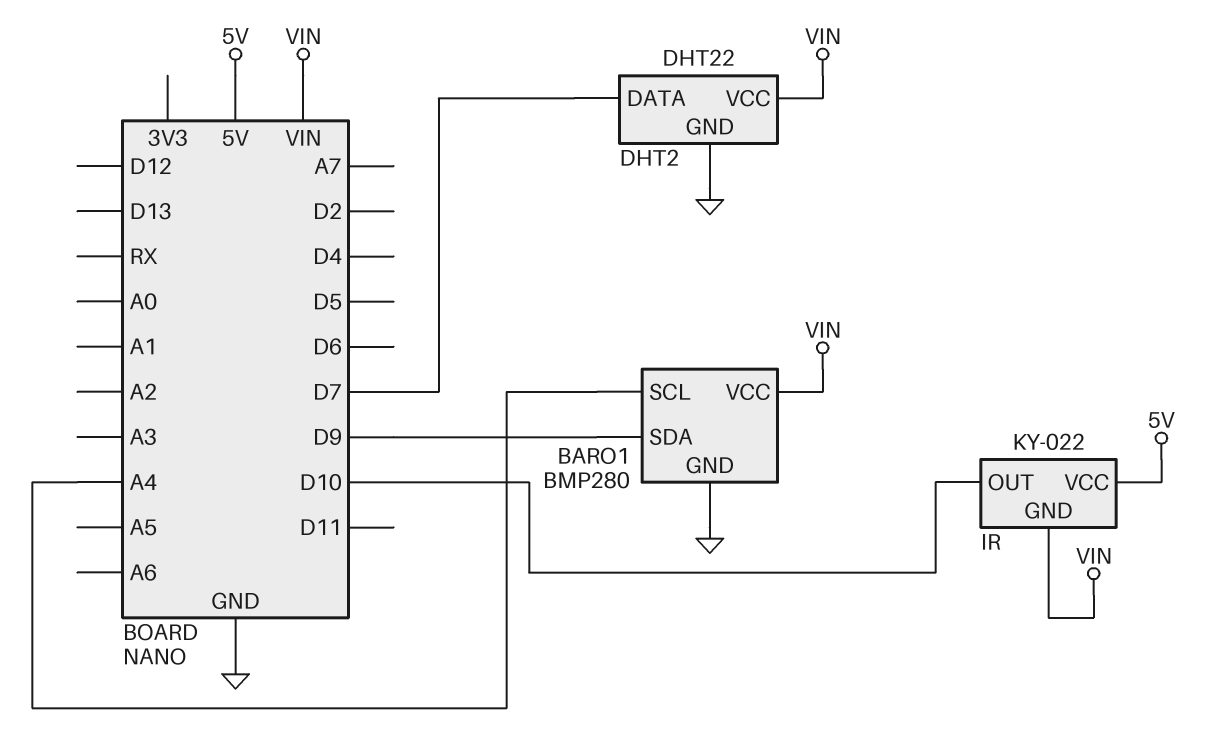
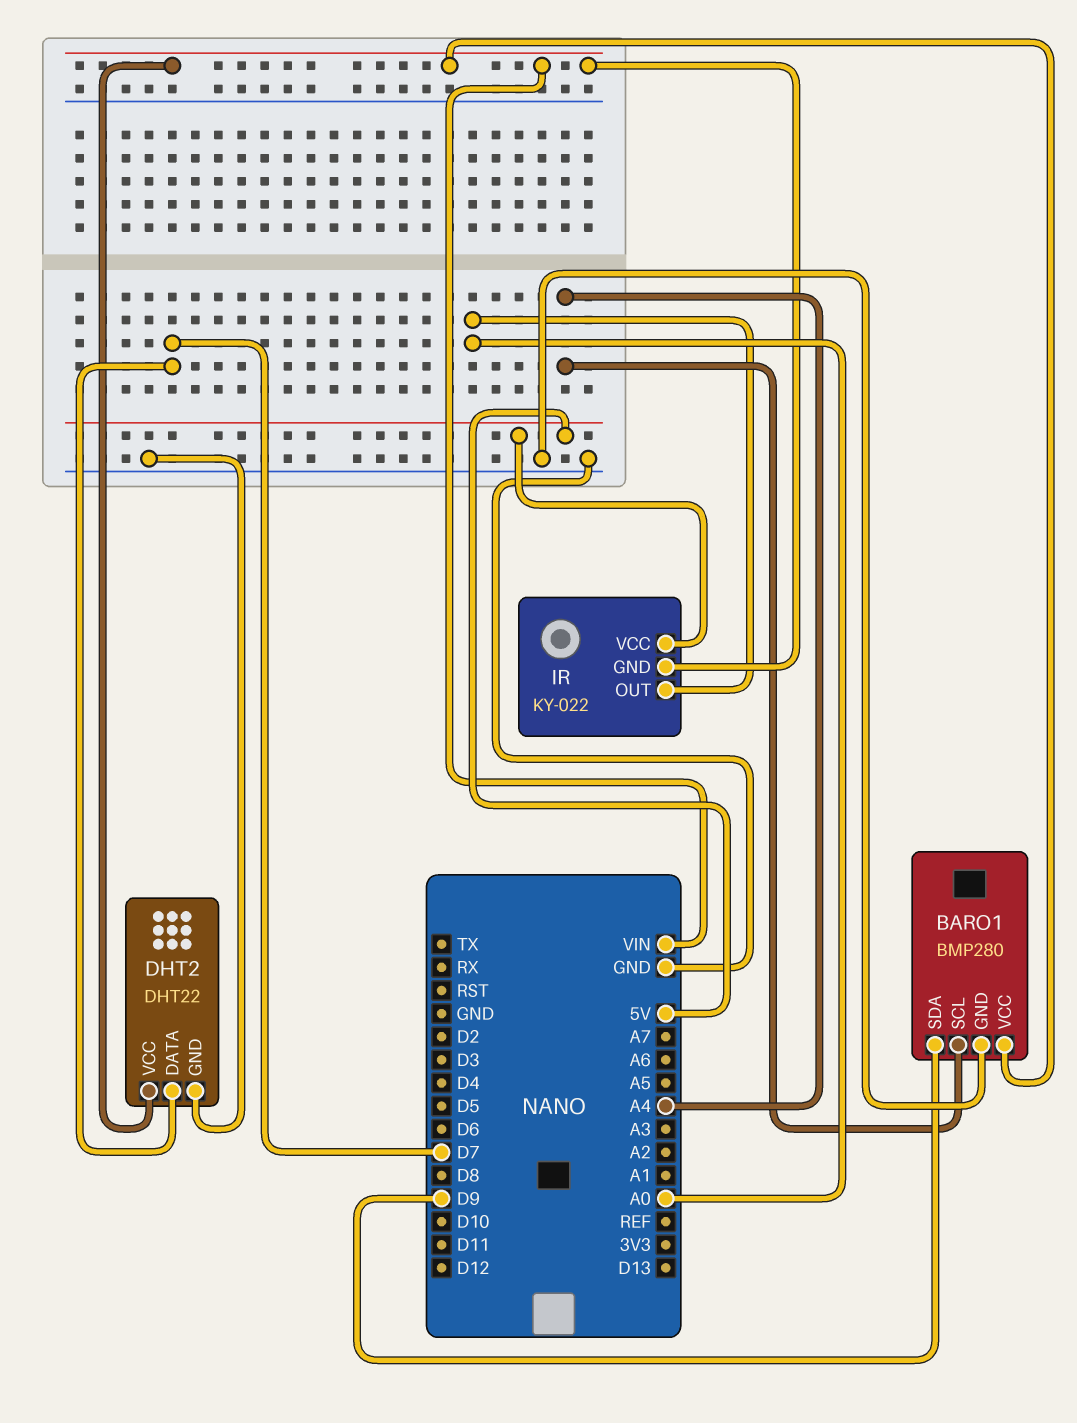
IR pin OUT: D10 -> A0

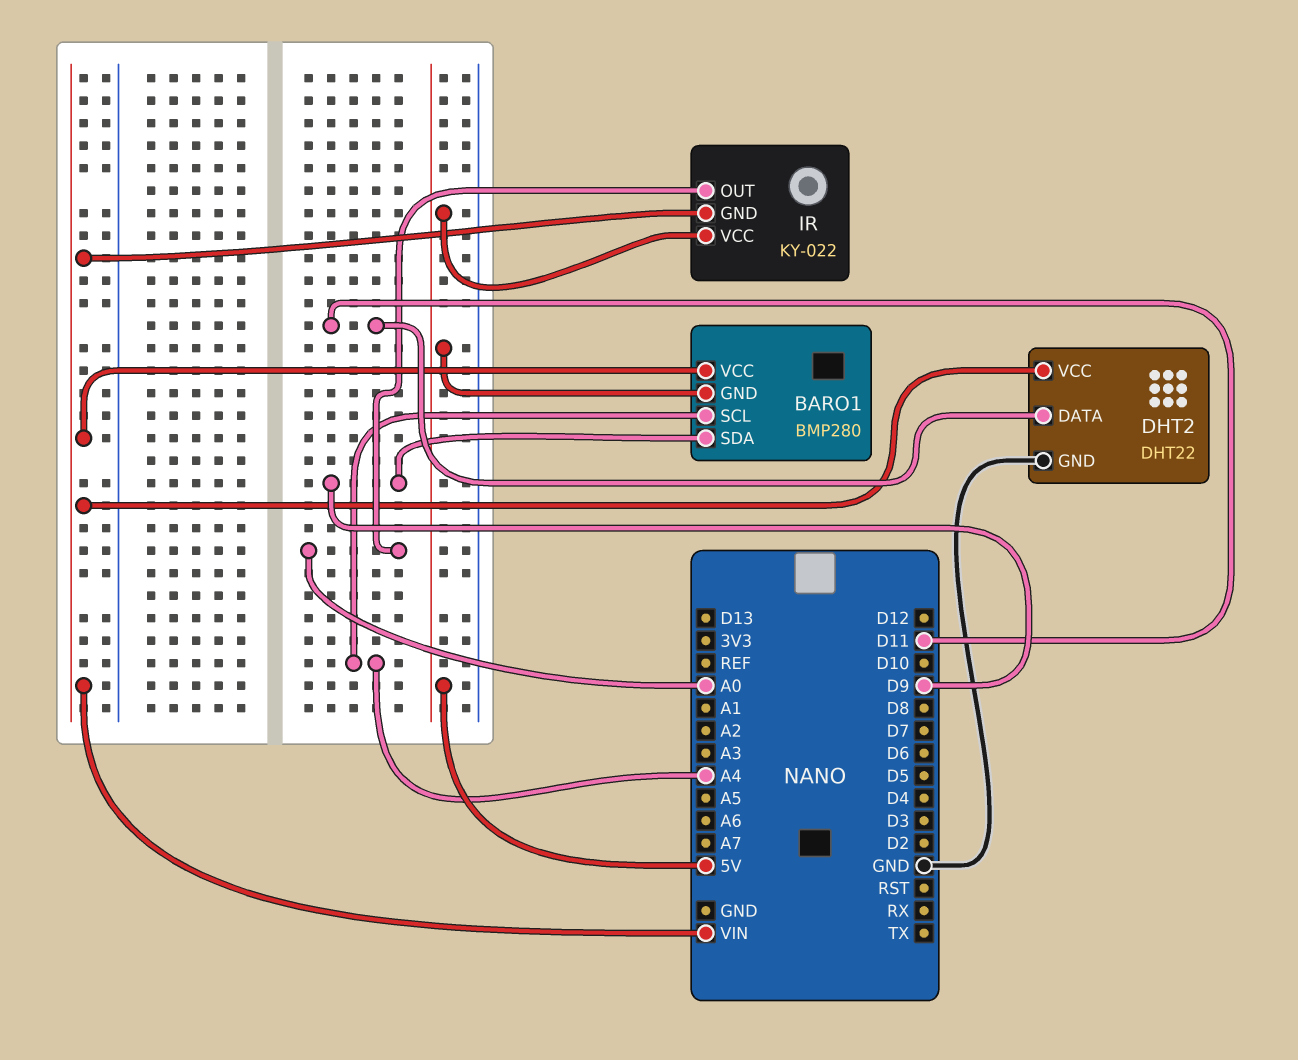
BARO1 pin GND: GND -> 5V
DHT2 pin DATA: D7 -> D11

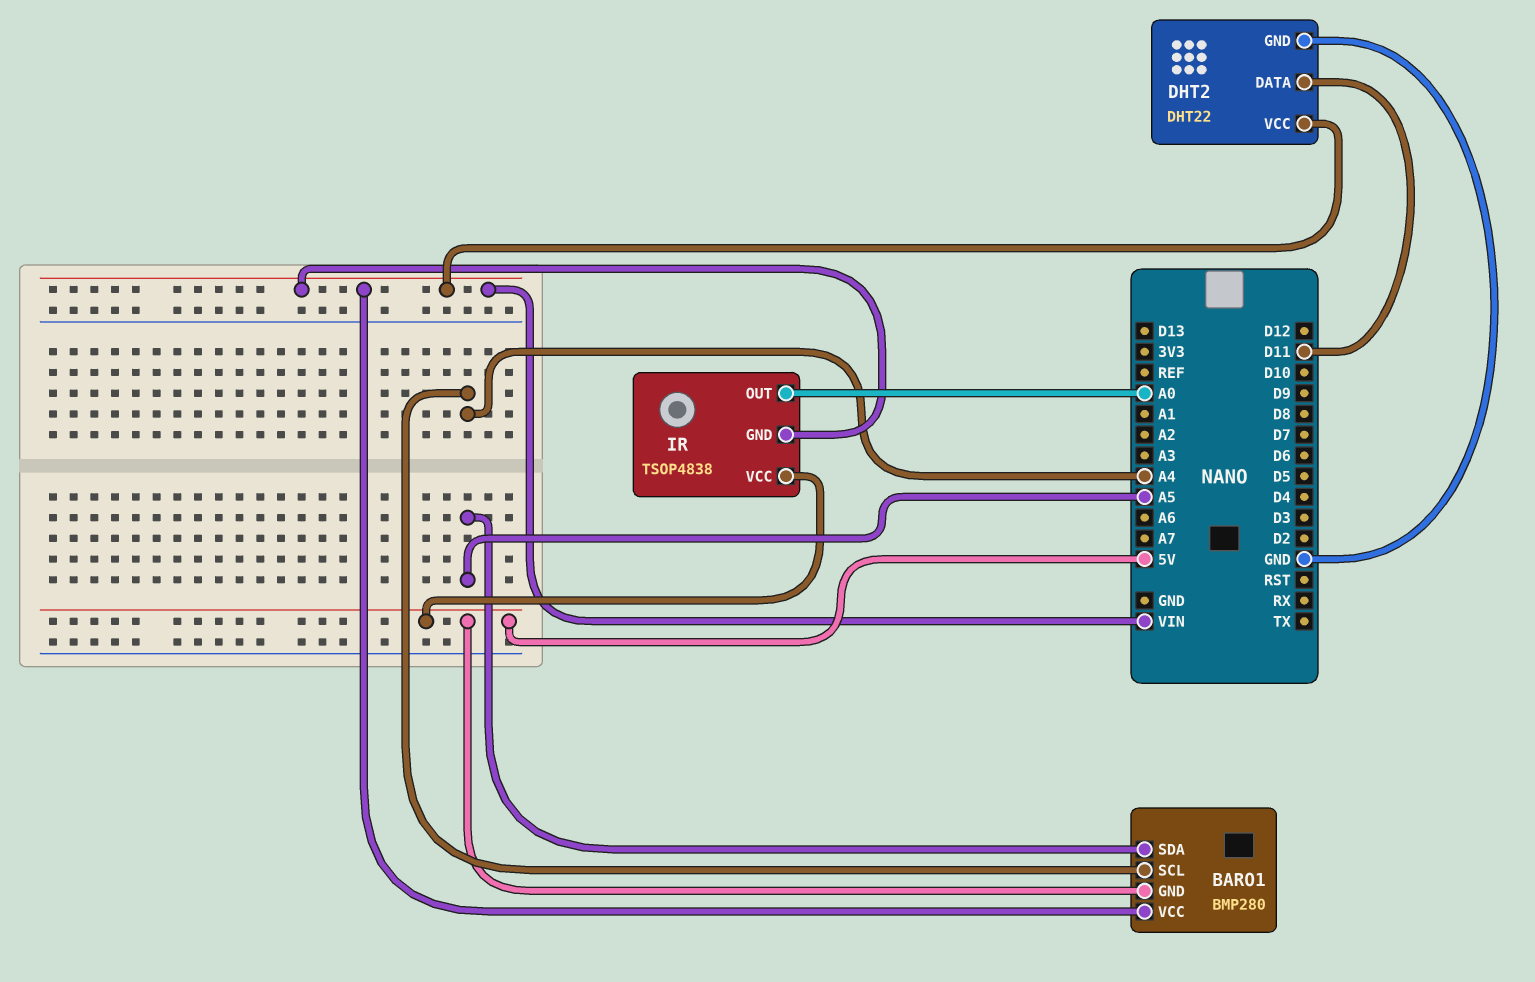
BARO1 pin SDA: D9 -> A5
IR: KY-022 -> TSOP4838

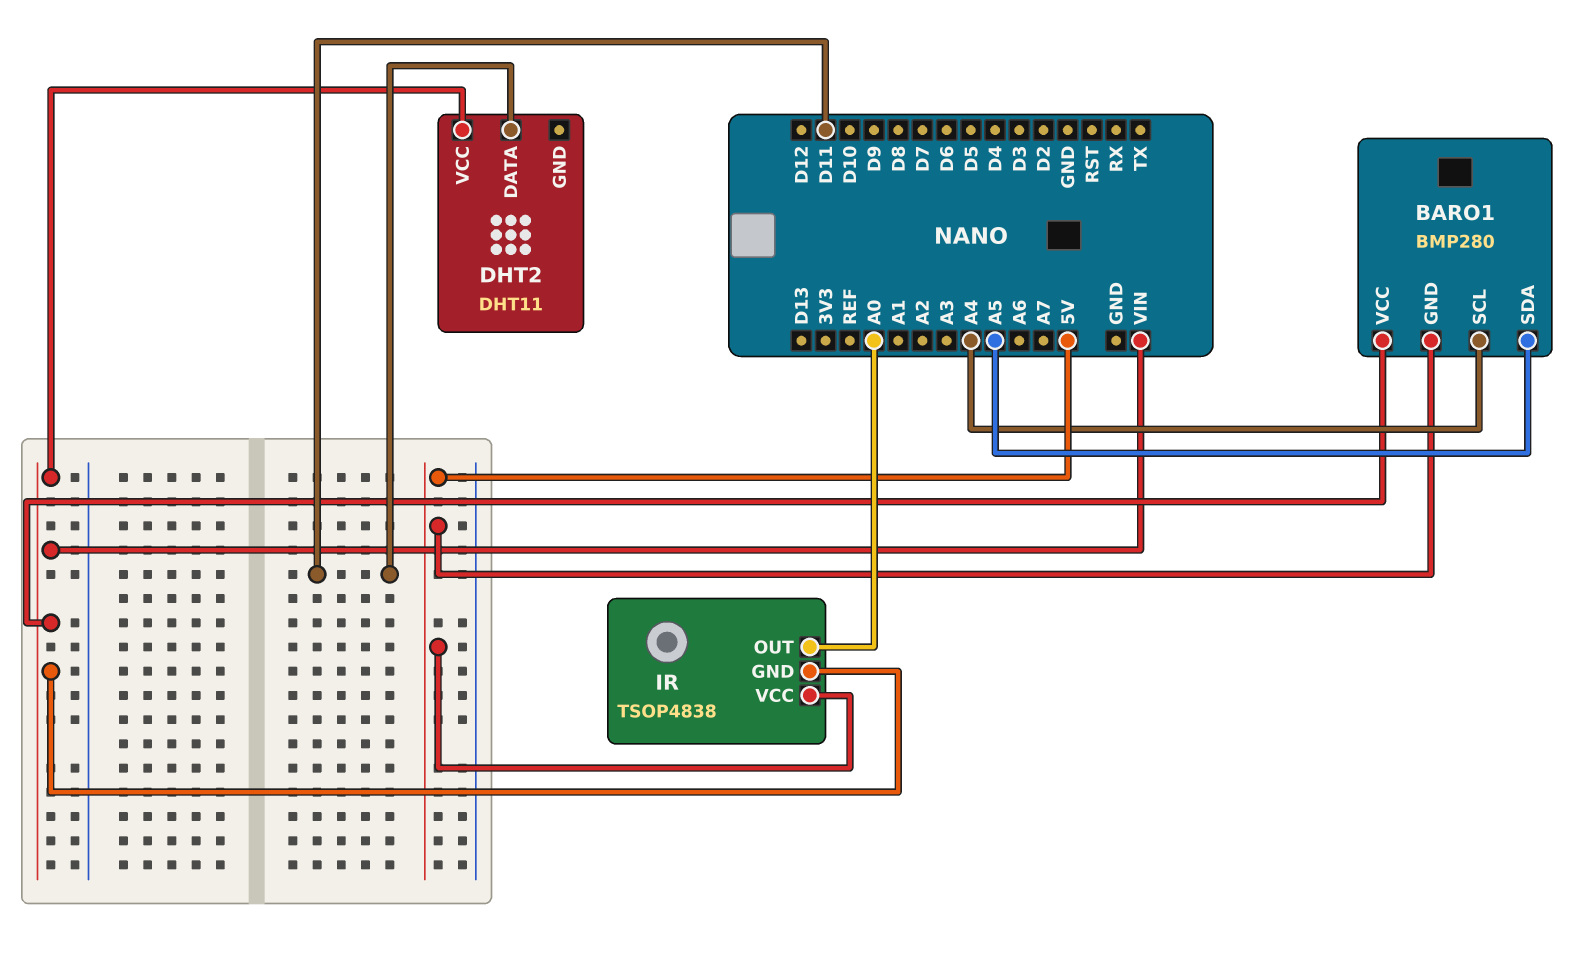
DHT2: DHT22 -> DHT11
DHT2 pin GND: GND -> none

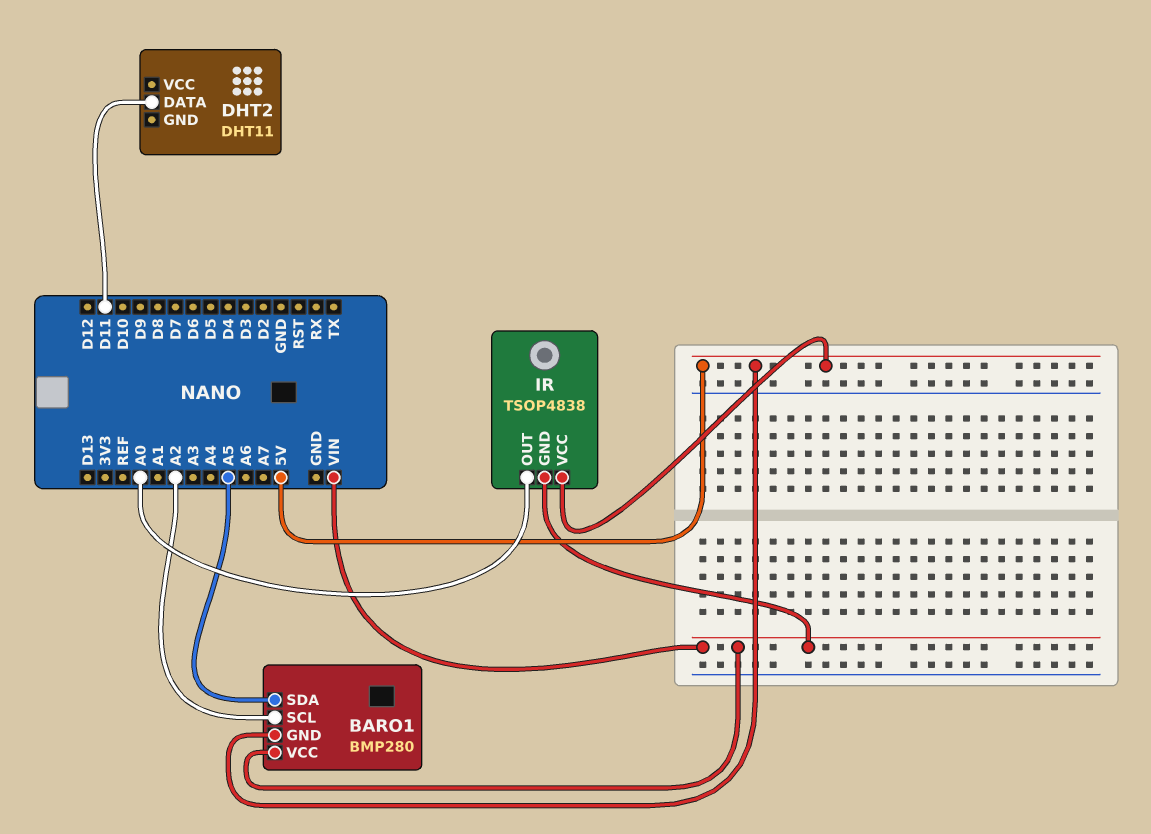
BARO1 pin SCL: A4 -> A2
DHT2 pin VCC: VIN -> none

